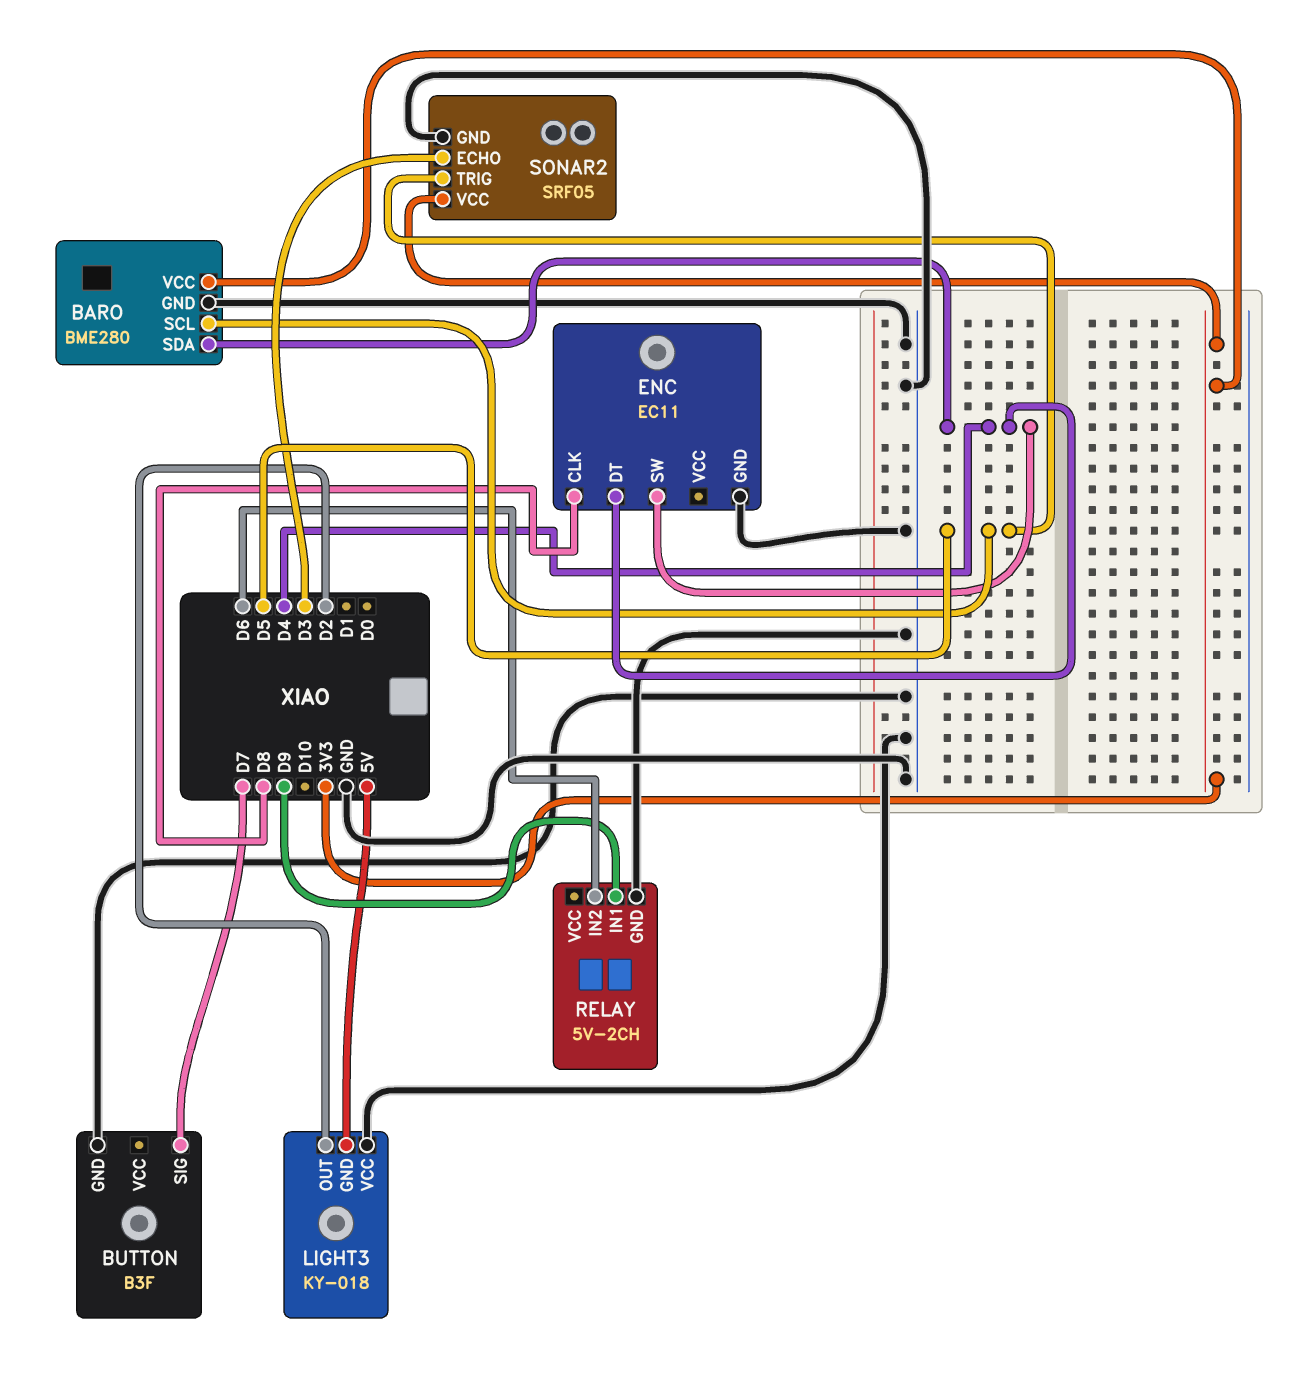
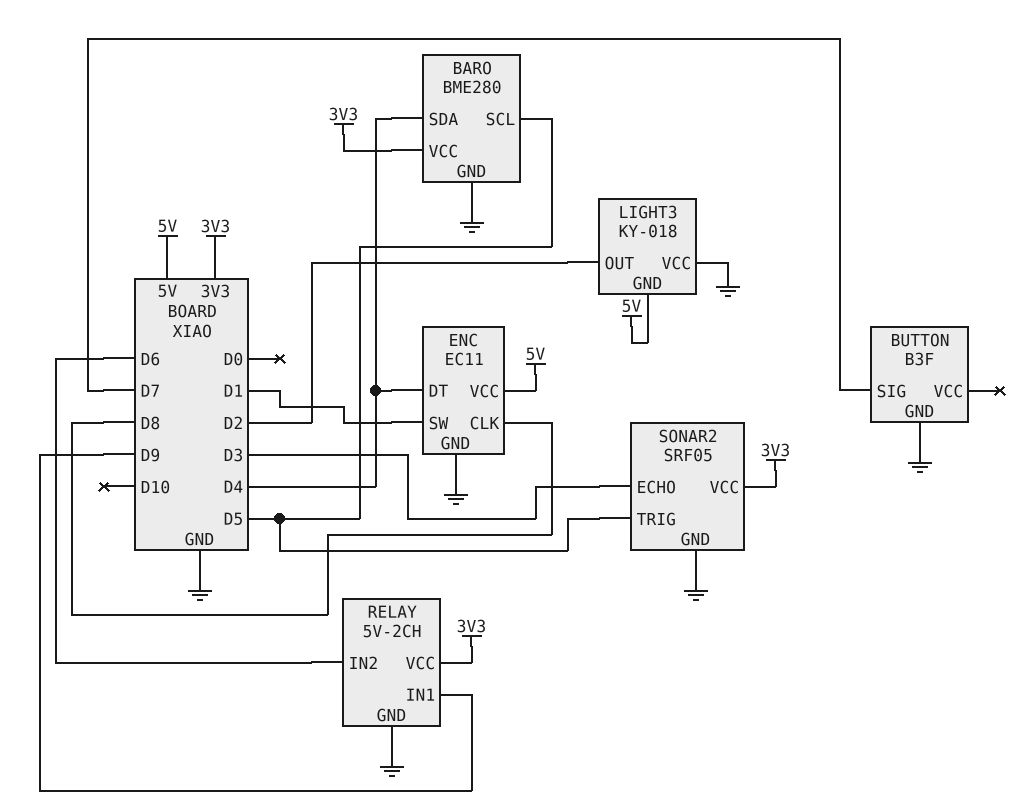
ENC pin SW: D4 -> D1
ENC pin VCC: none -> 5V
RELAY pin VCC: none -> 3V3

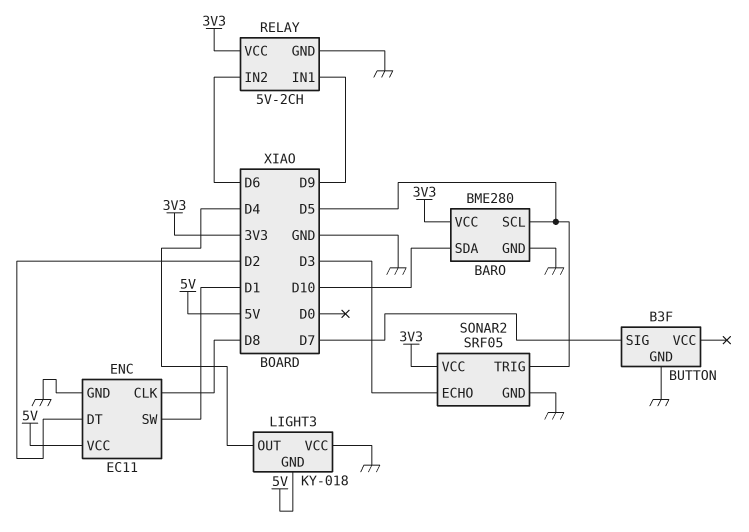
BARO pin SDA: D4 -> D10
ENC pin DT: D4 -> D2
LIGHT3 pin OUT: D2 -> D4

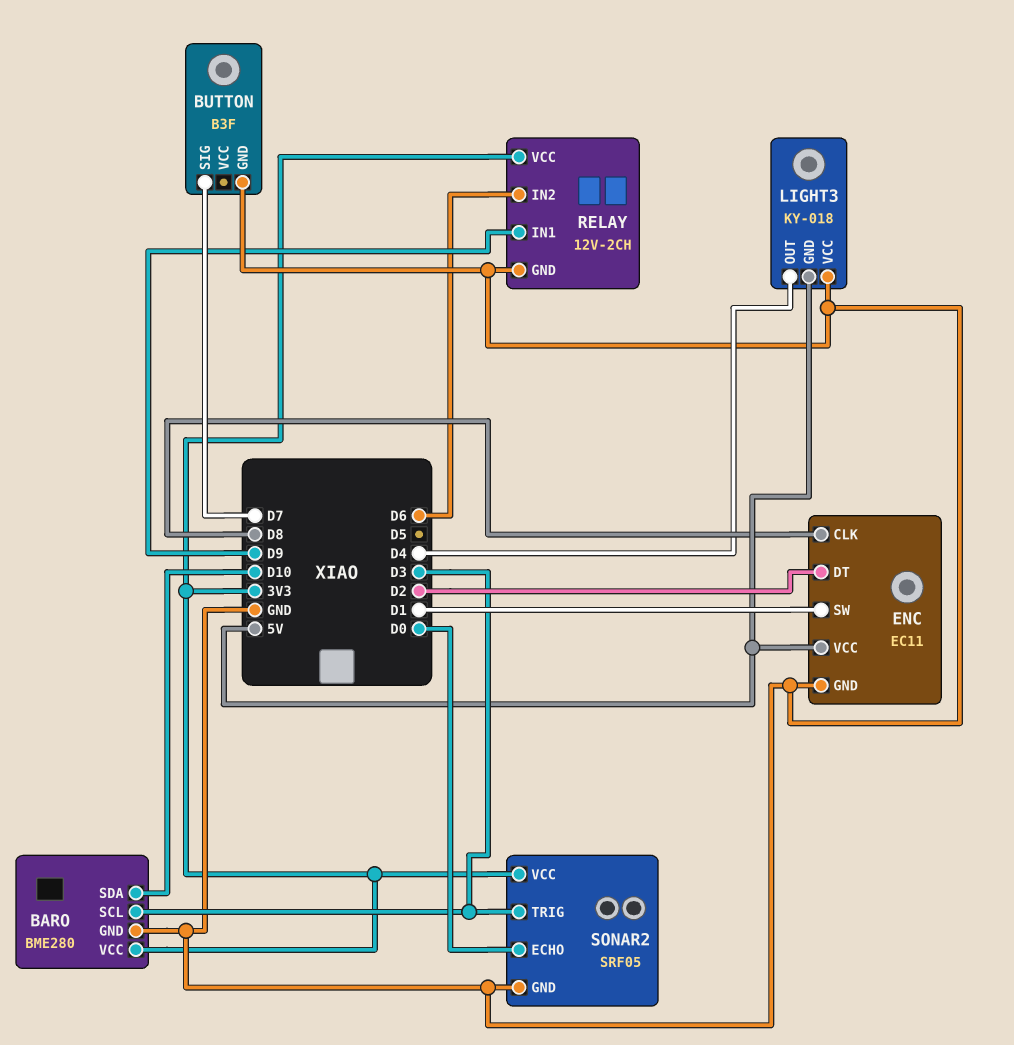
BARO pin SCL: D5 -> D3
RELAY: 5V-2CH -> 12V-2CH
SONAR2 pin ECHO: D3 -> D0
SONAR2 pin TRIG: D5 -> D3

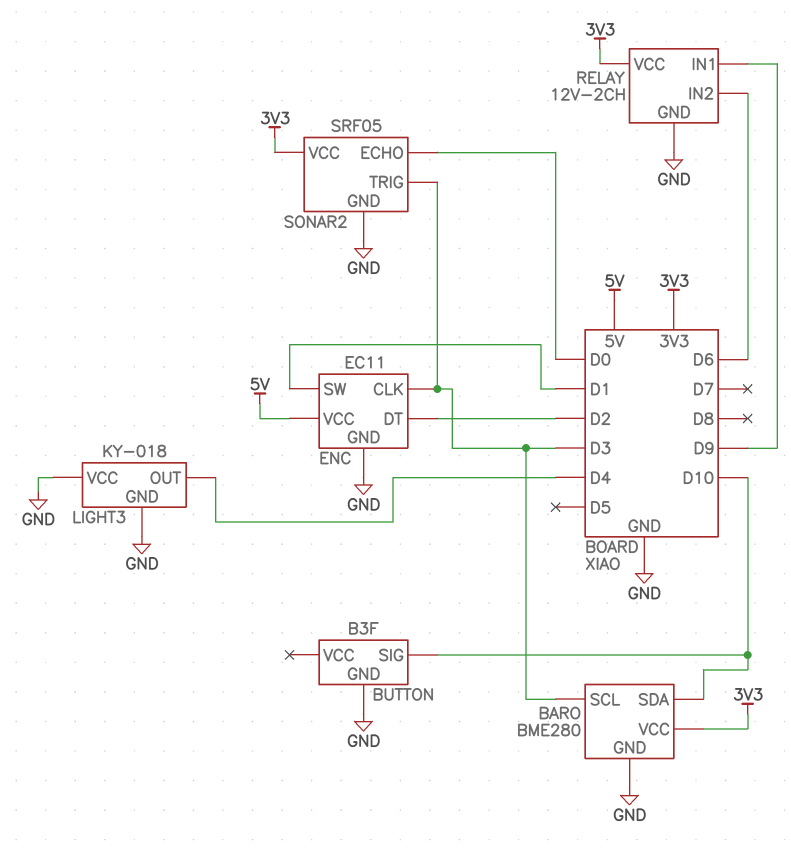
BUTTON pin SIG: D7 -> D10
ENC pin CLK: D8 -> D3
LIGHT3 pin GND: 5V -> GND

